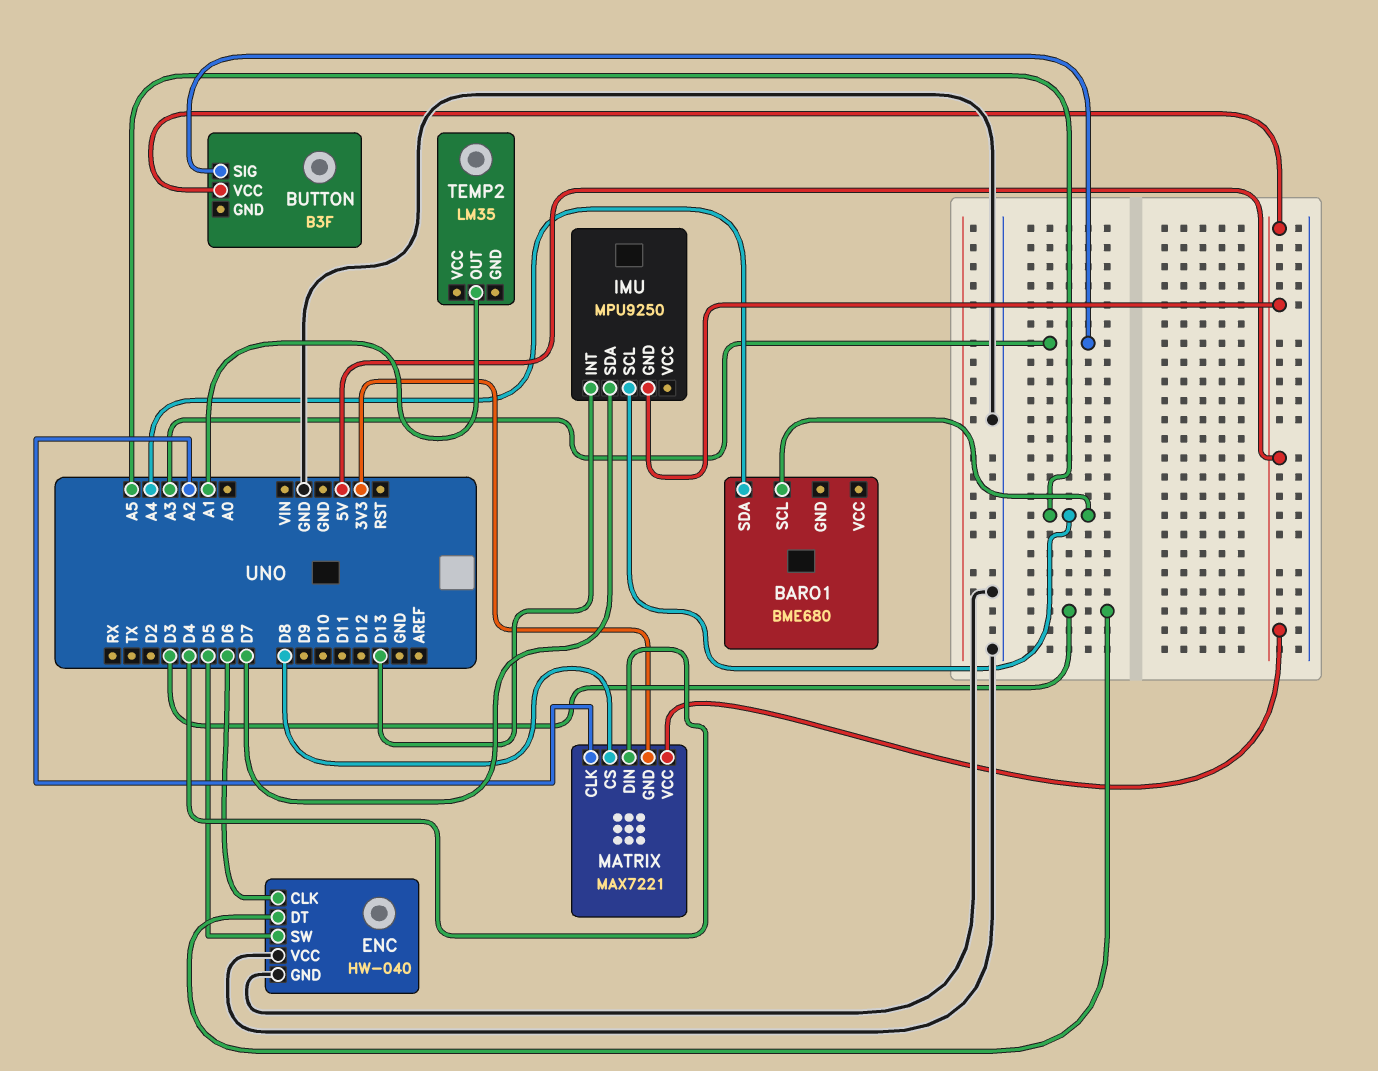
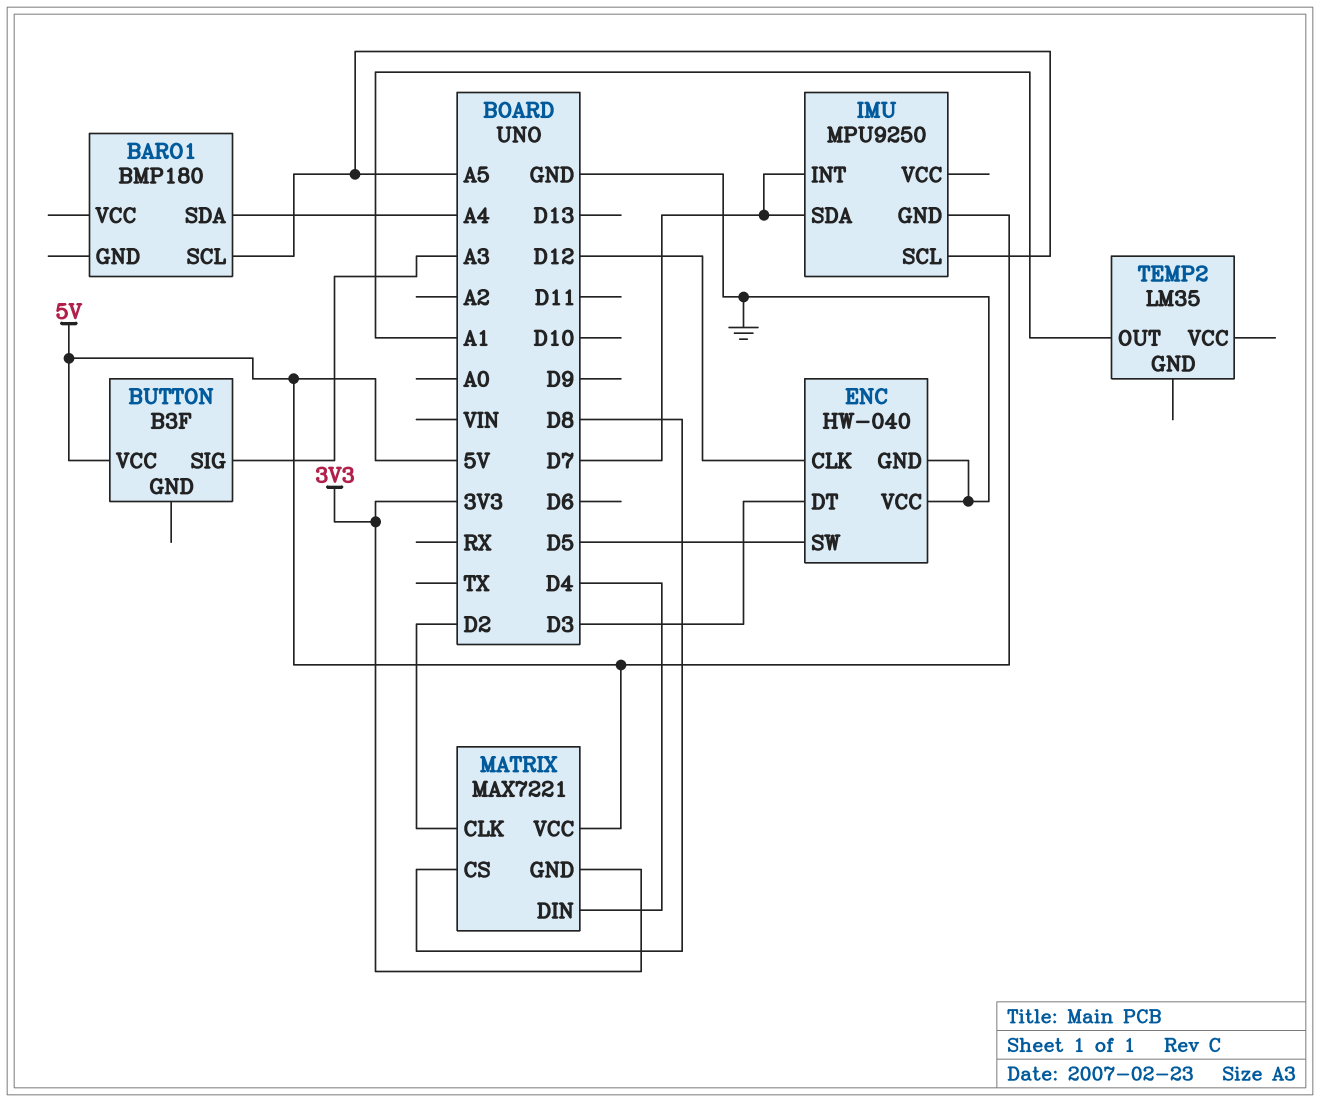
BARO1: BME680 -> BMP180
ENC pin CLK: D6 -> D12
IMU pin INT: D13 -> D7
MATRIX pin CLK: A2 -> D2

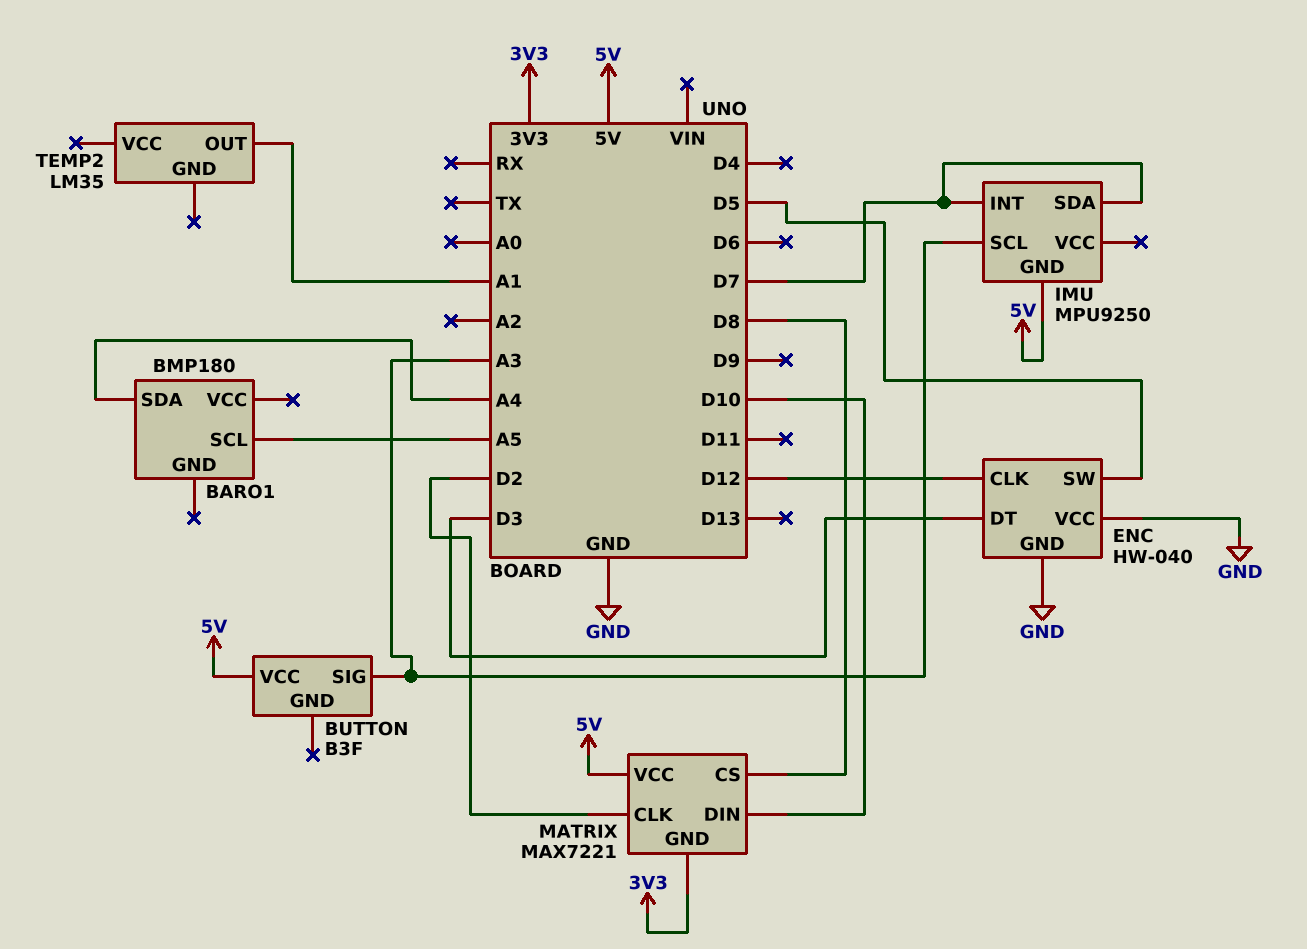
IMU pin SCL: A5 -> A3
MATRIX pin DIN: D4 -> D10

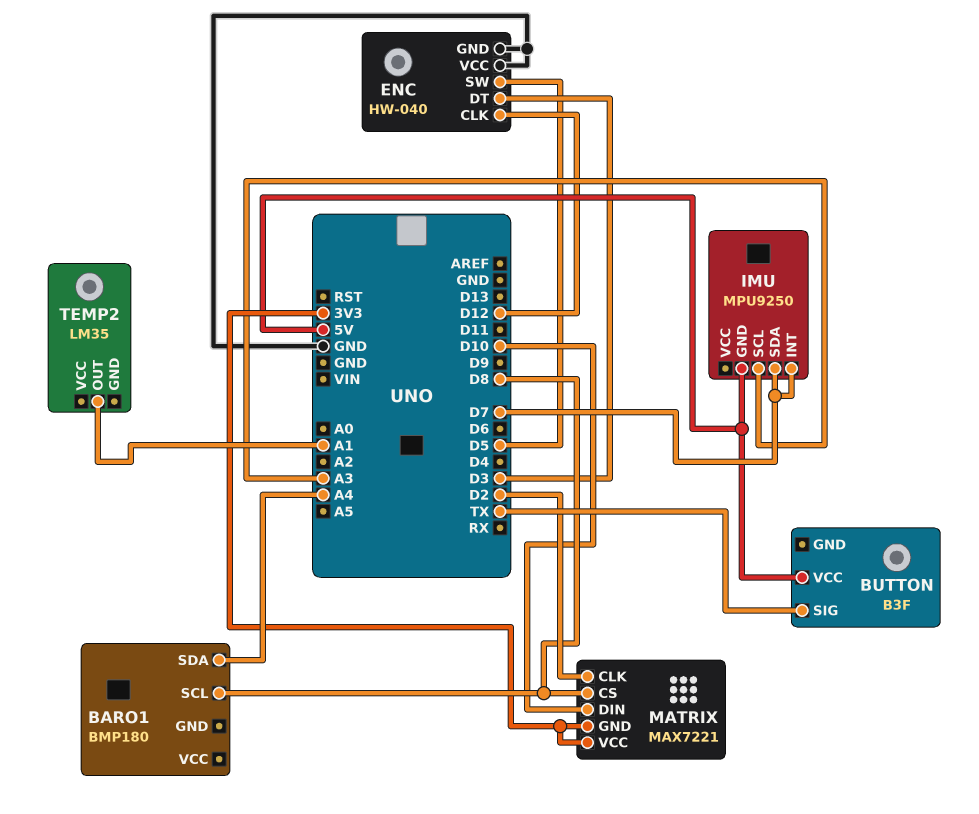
BARO1 pin SCL: A5 -> D8
BUTTON pin SIG: A3 -> TX
MATRIX pin VCC: 5V -> 3V3

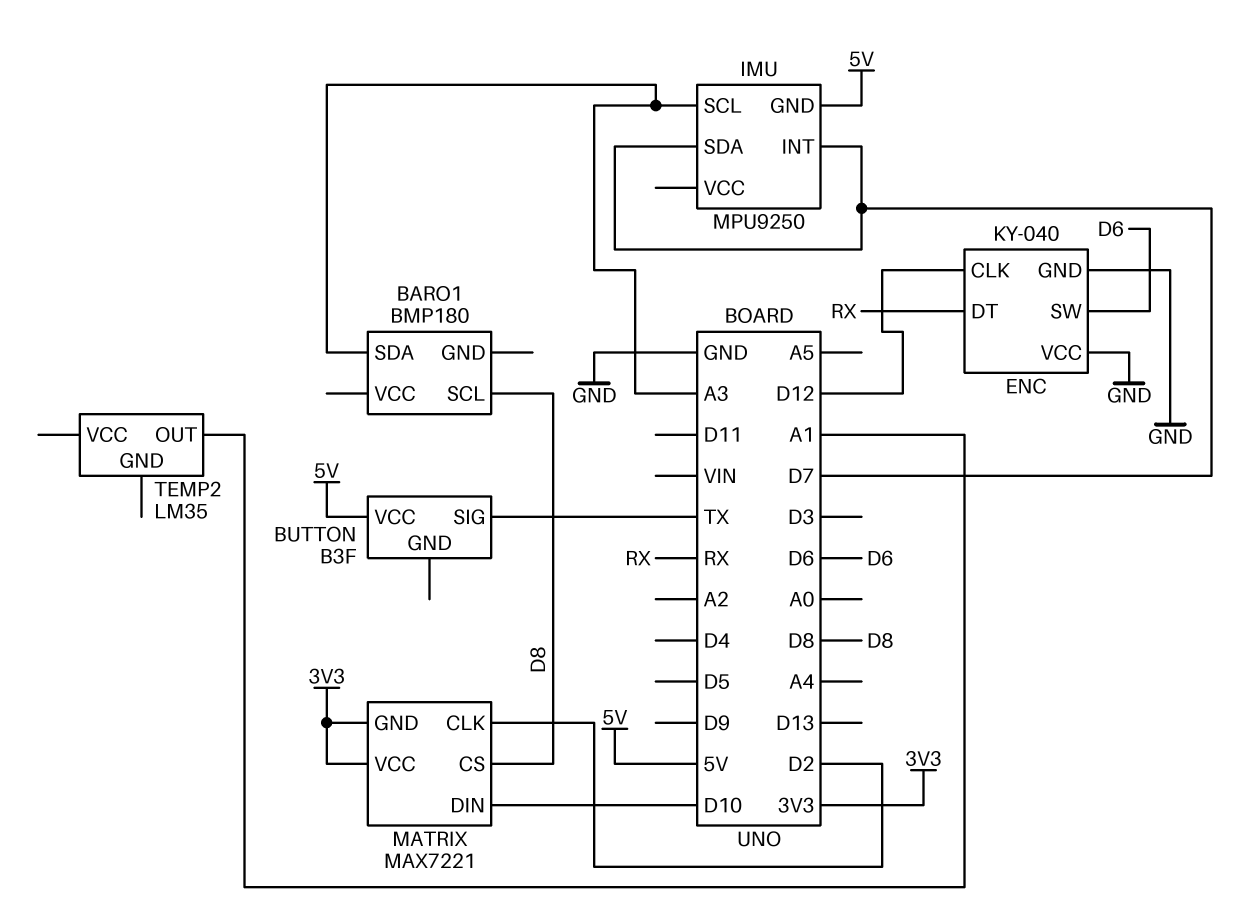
BARO1 pin SDA: A4 -> A3
ENC: HW-040 -> KY-040
ENC pin DT: D3 -> RX
ENC pin SW: D5 -> D6

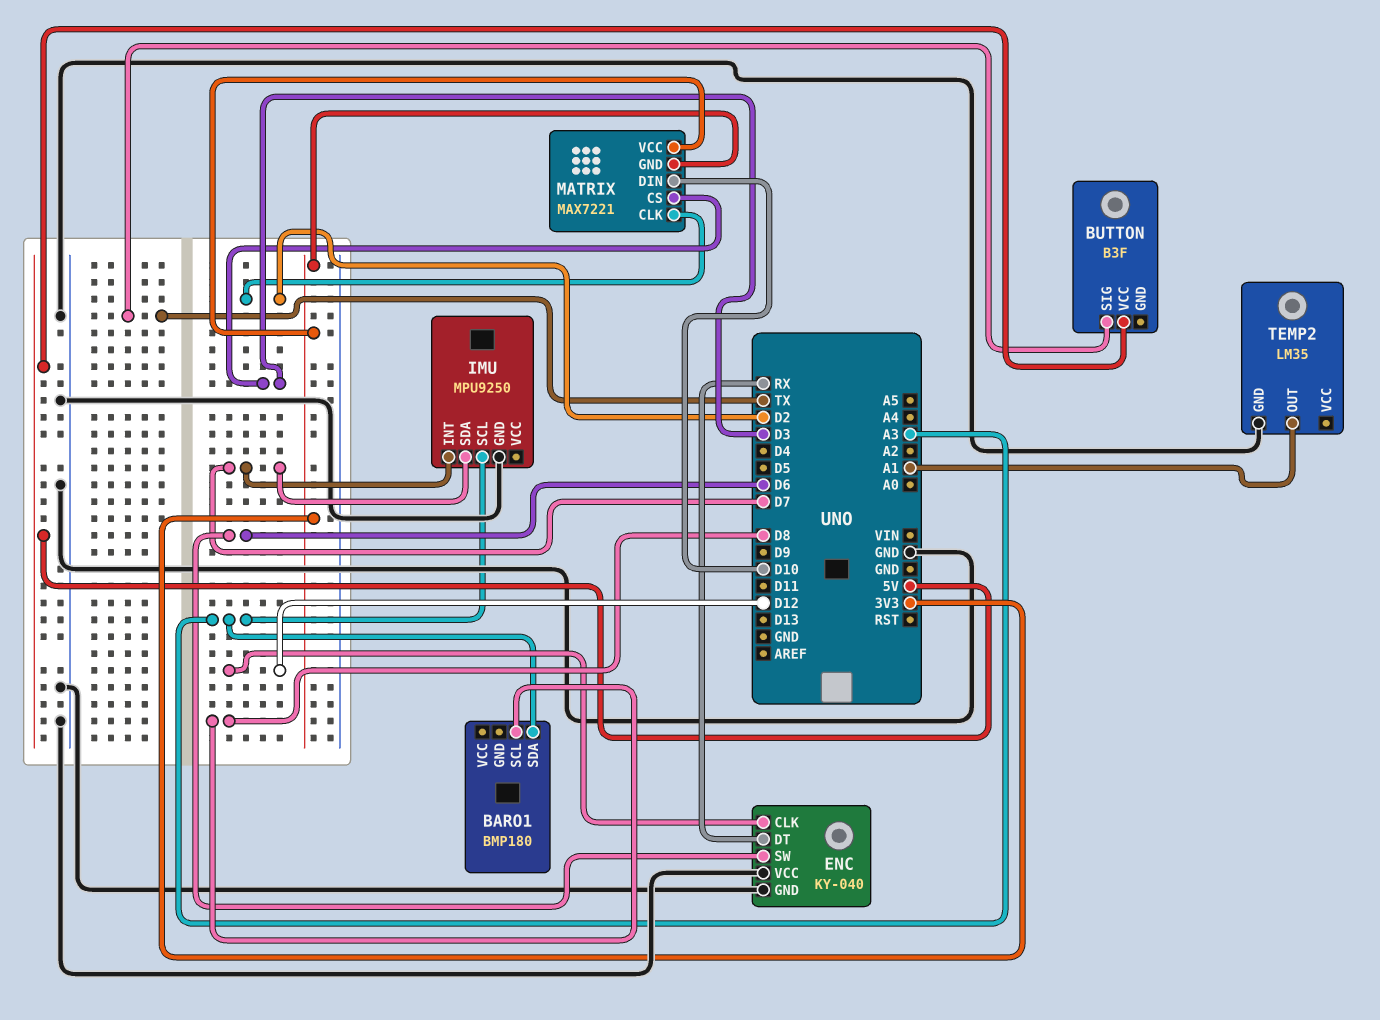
IMU pin GND: 5V -> GND
MATRIX pin CS: D8 -> D3
TEMP2 pin GND: none -> GND

